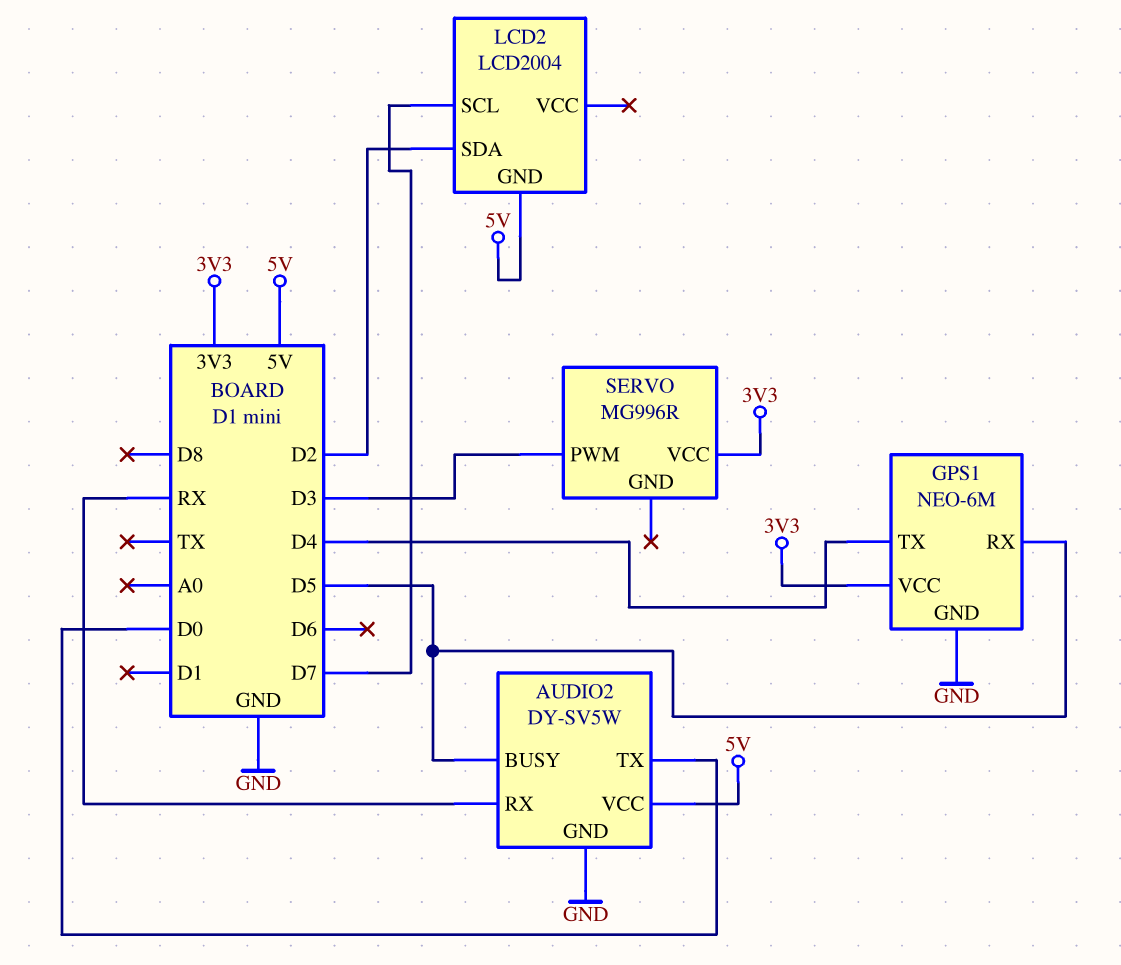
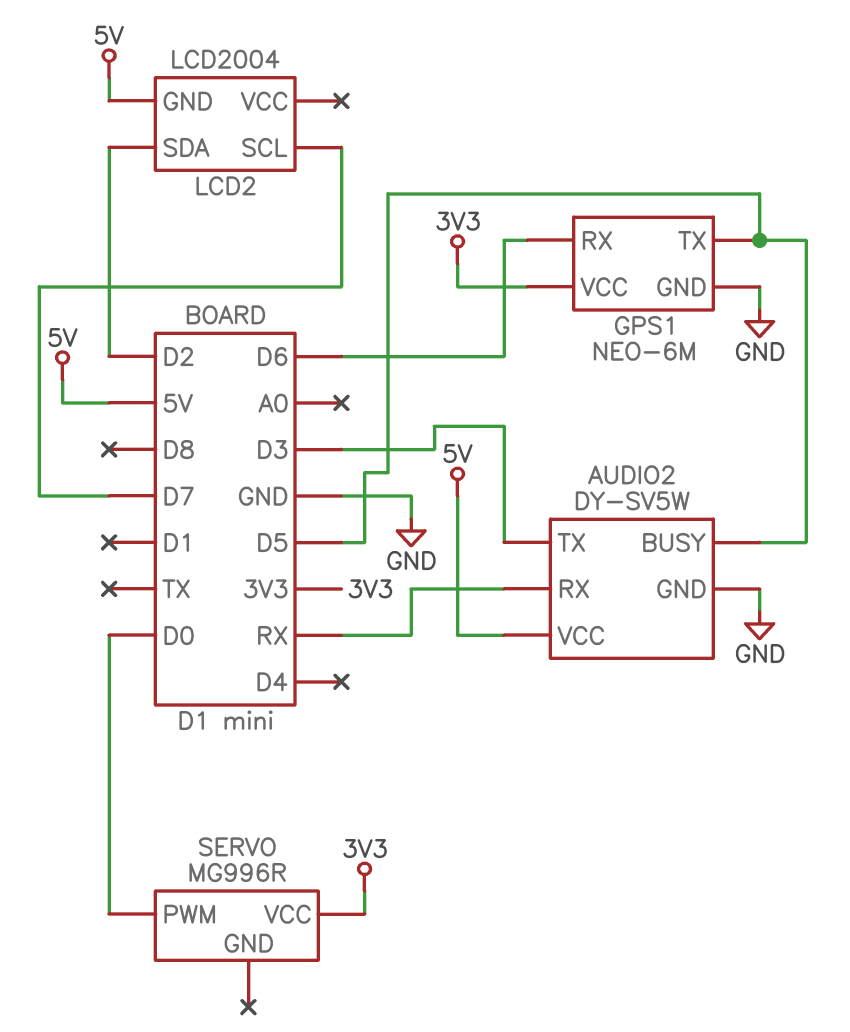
AUDIO2 pin TX: D0 -> D3
GPS1 pin RX: D5 -> D6
GPS1 pin TX: D4 -> D5
SERVO pin PWM: D3 -> D0

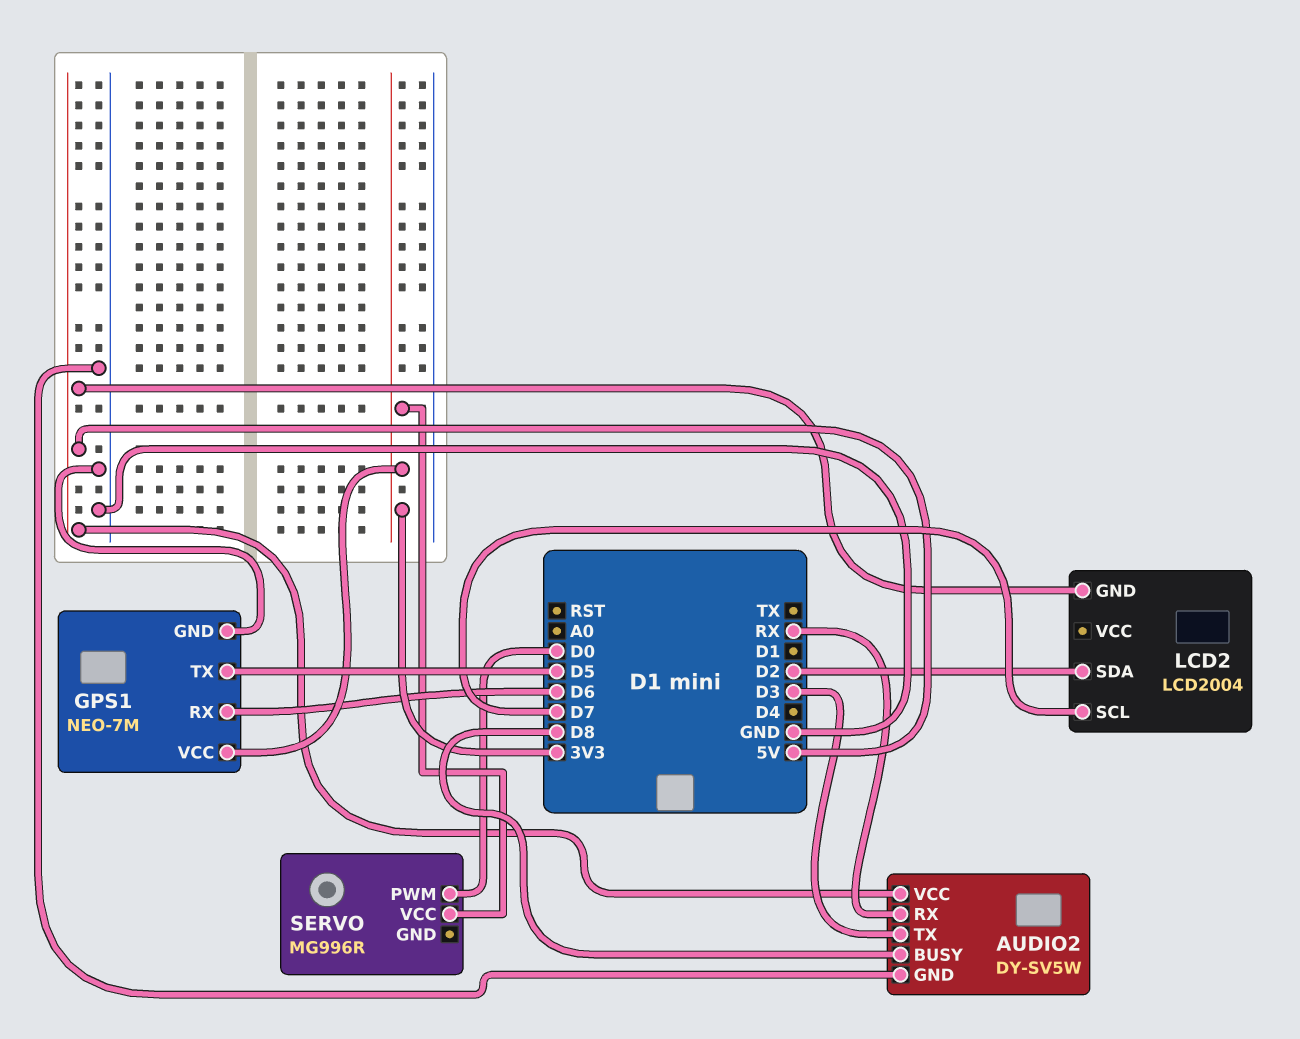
AUDIO2 pin BUSY: D5 -> D8
GPS1: NEO-6M -> NEO-7M

